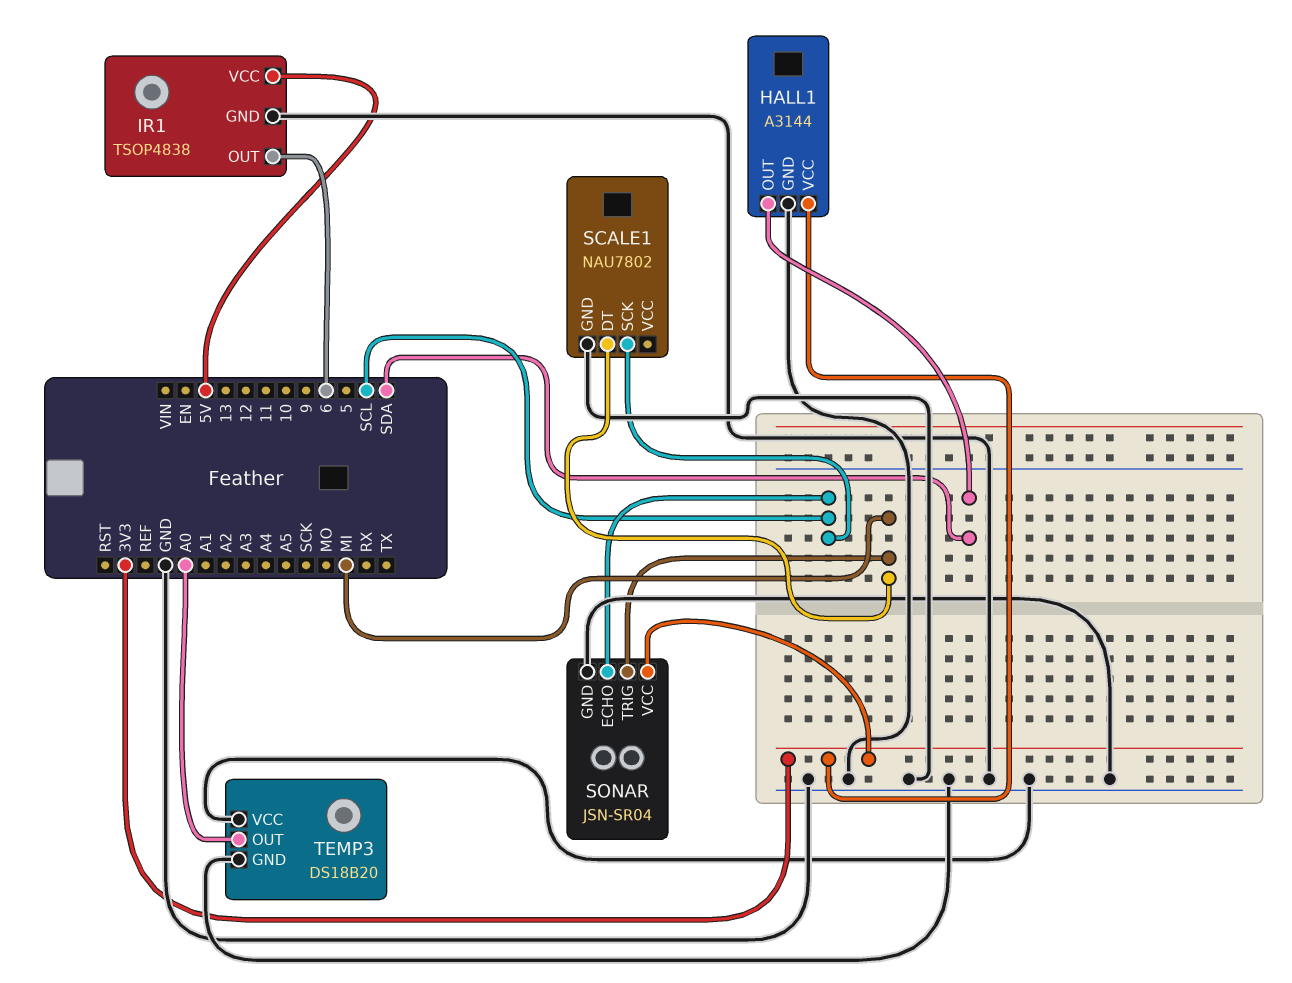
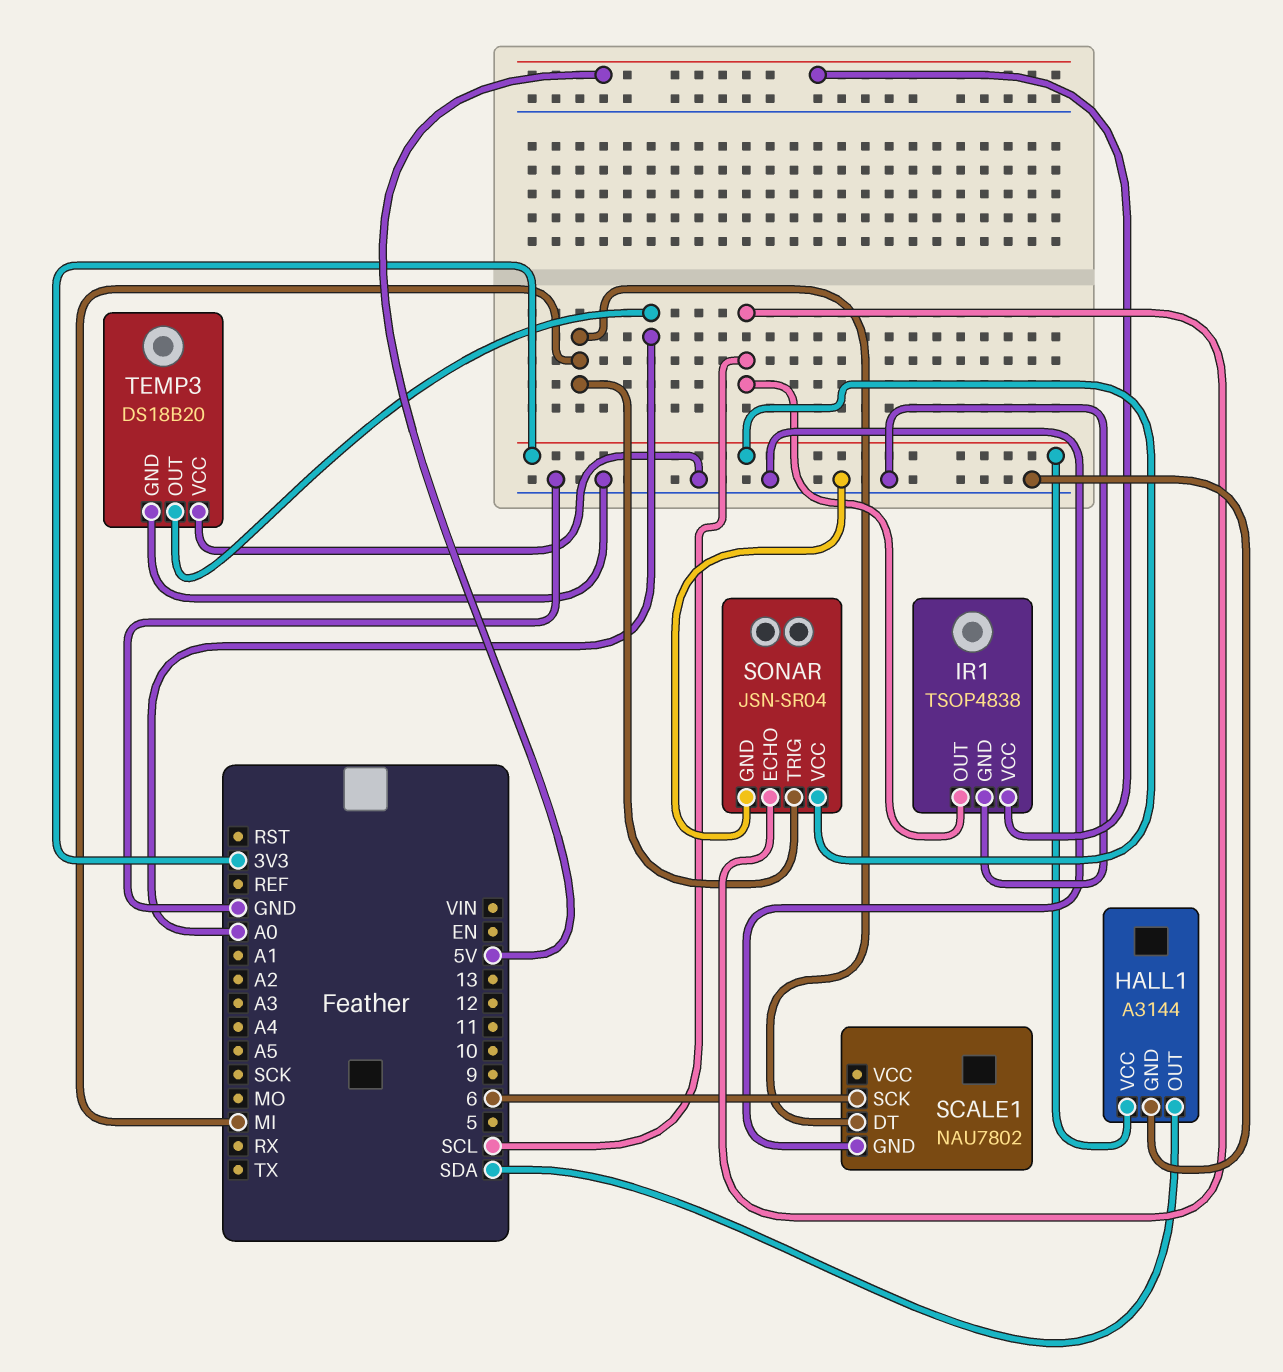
IR1 pin OUT: 6 -> SCL
SCALE1 pin SCK: SCL -> 6

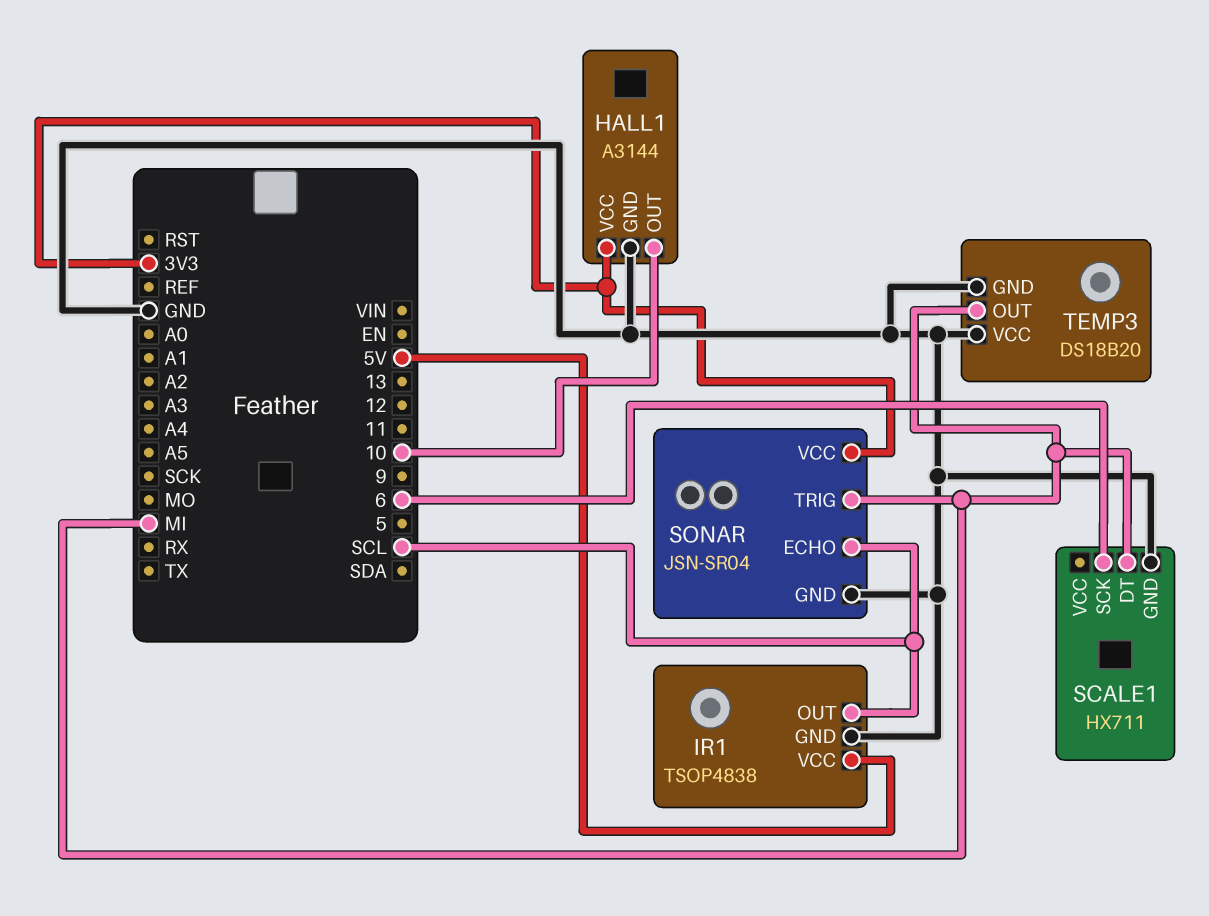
HALL1 pin OUT: SDA -> 10
SCALE1: NAU7802 -> HX711
TEMP3 pin OUT: A0 -> MI

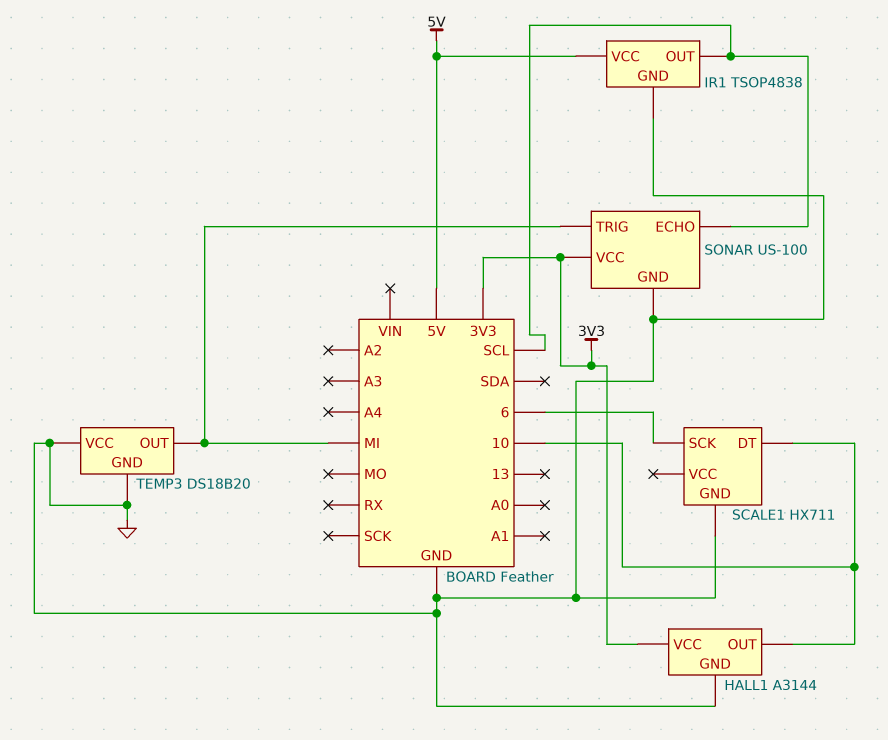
SCALE1 pin DT: MI -> 10
SONAR: JSN-SR04 -> US-100

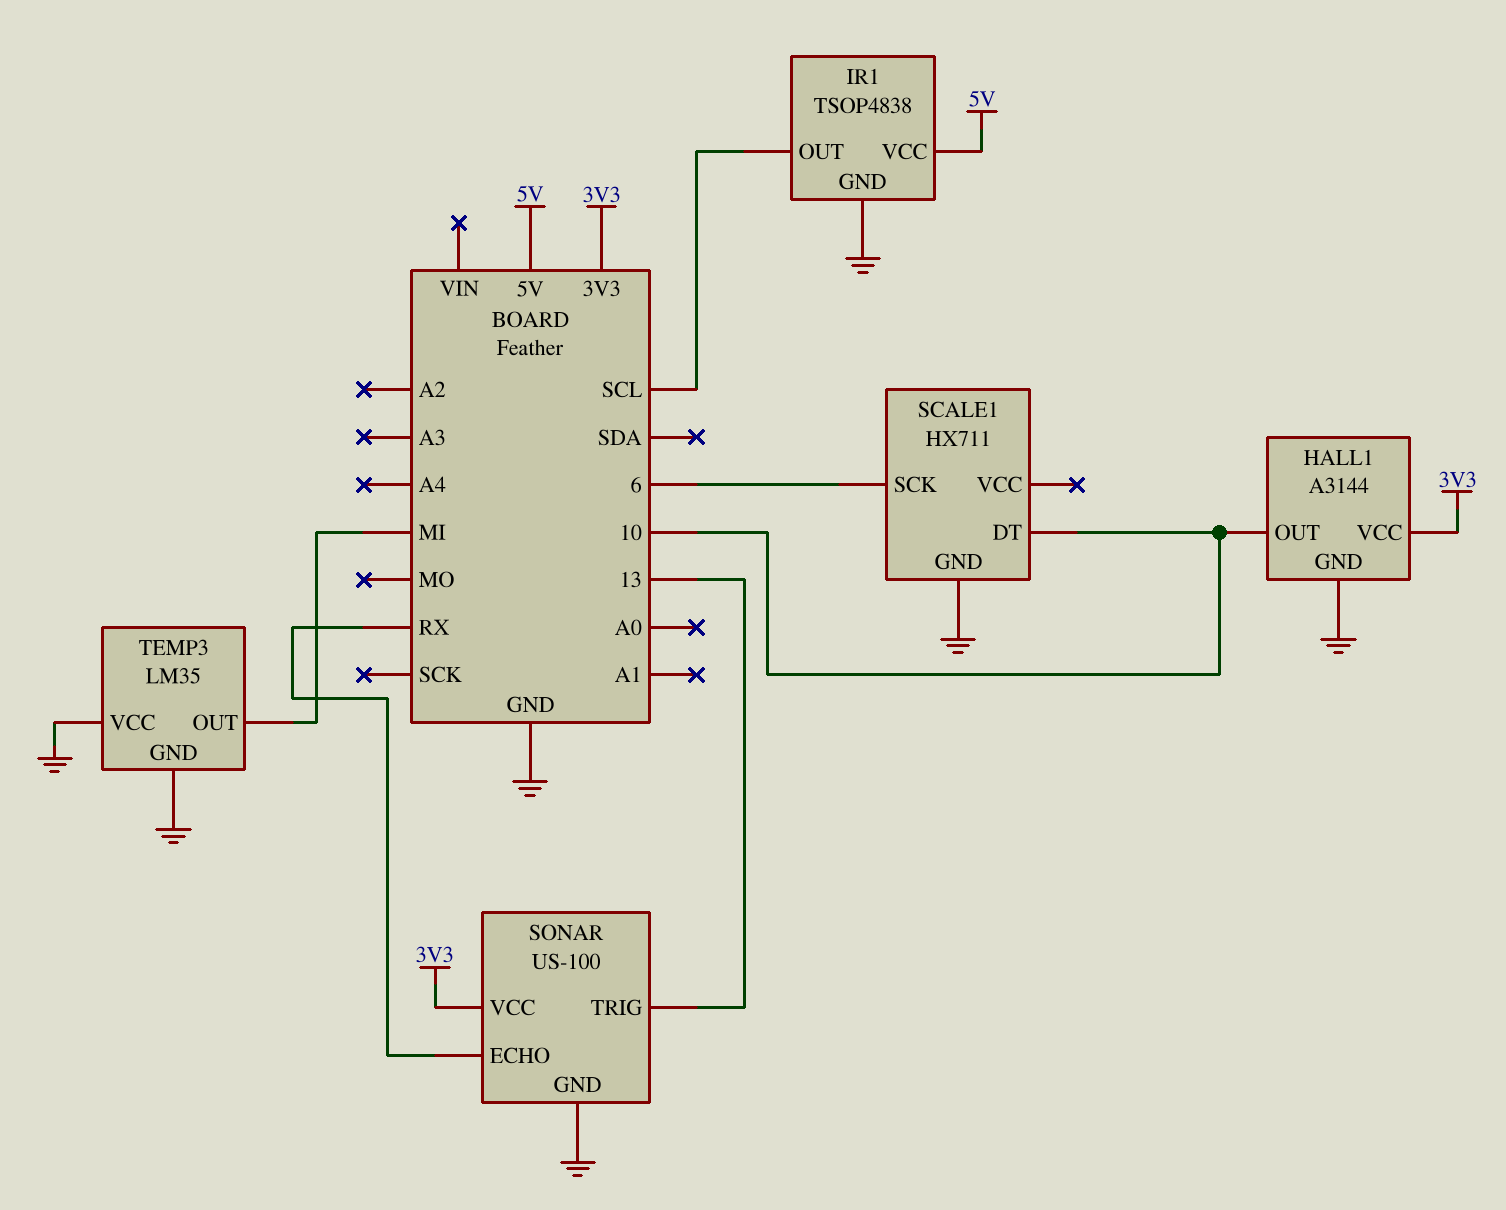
SONAR pin ECHO: SCL -> RX
SONAR pin TRIG: MI -> 13
TEMP3: DS18B20 -> LM35

